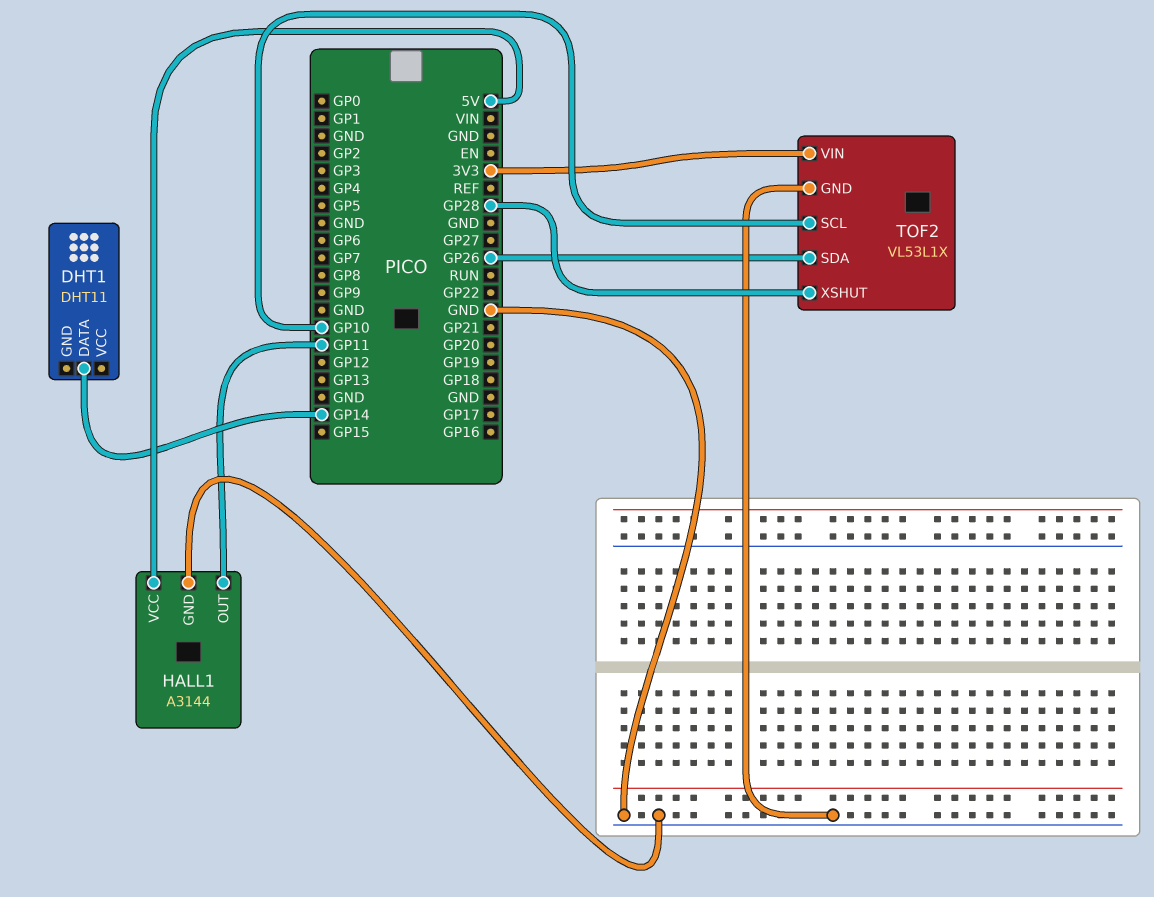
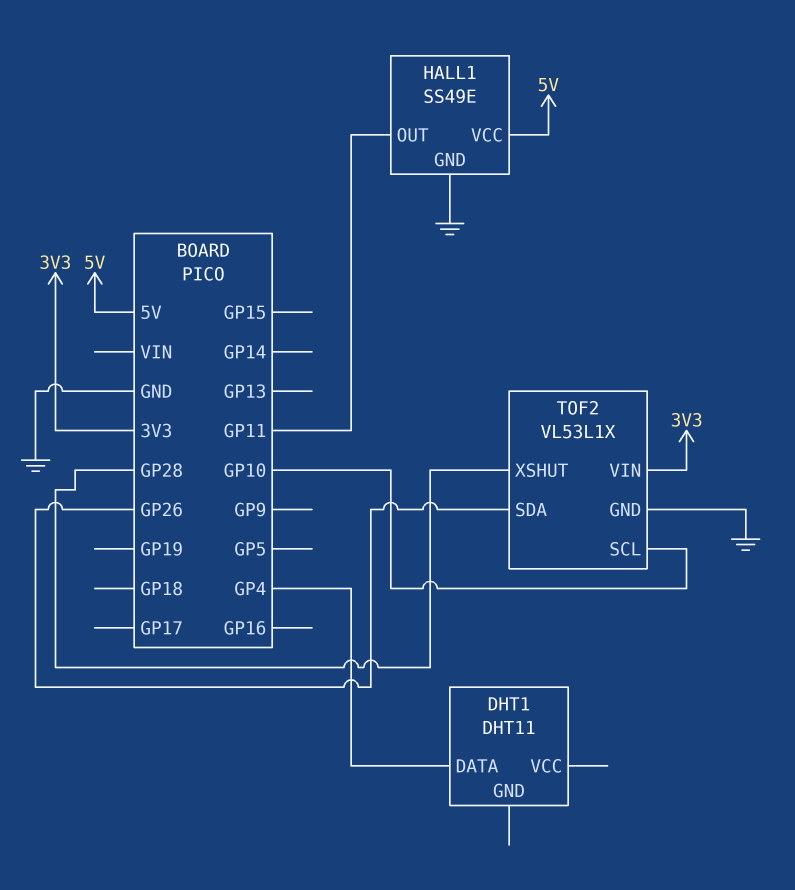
DHT1 pin DATA: GP14 -> GP4
HALL1: A3144 -> SS49E

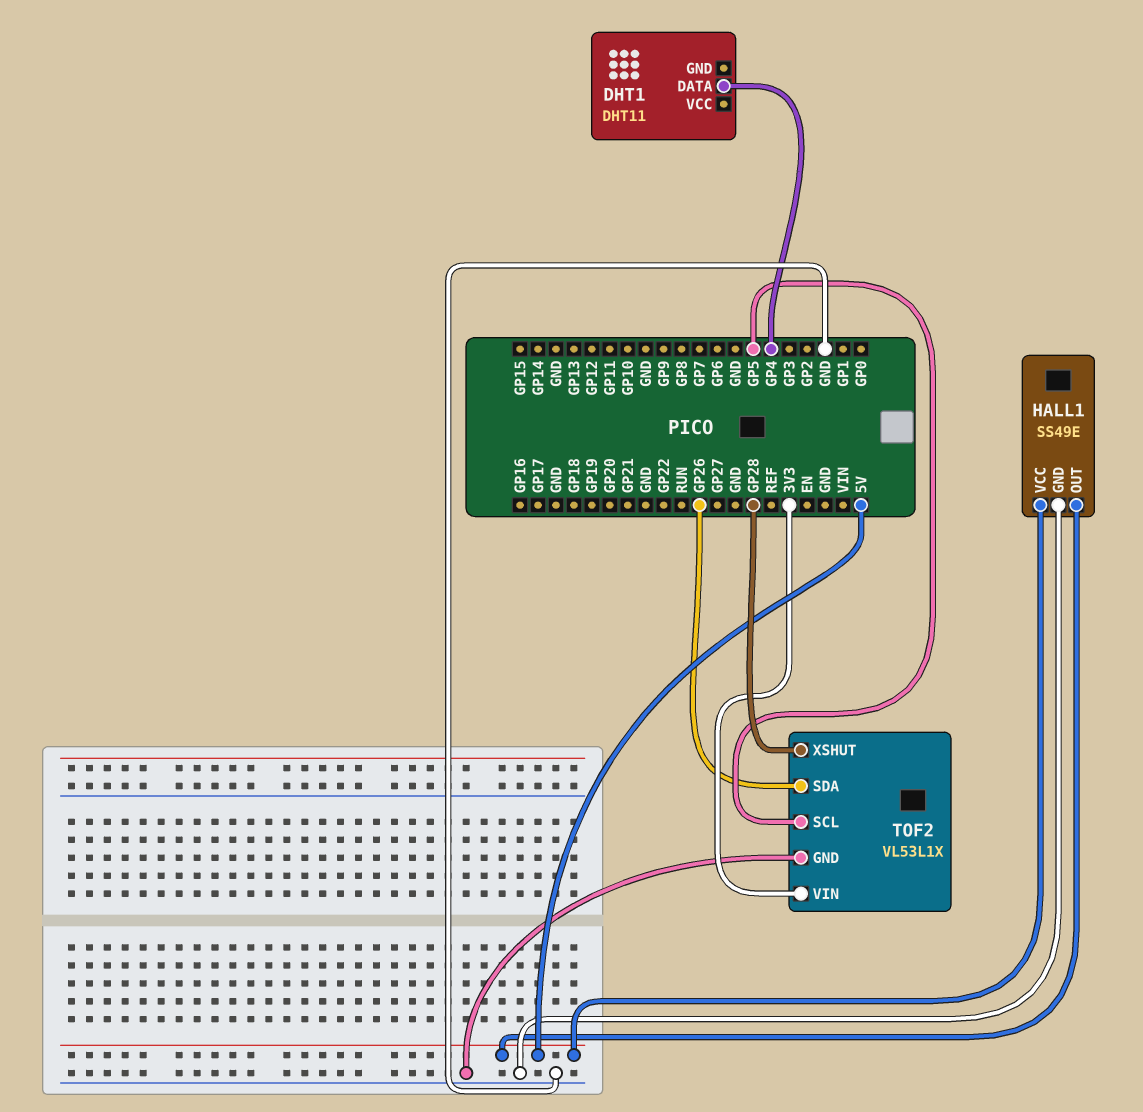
HALL1 pin OUT: GP11 -> 5V
TOF2 pin SCL: GP10 -> GP5

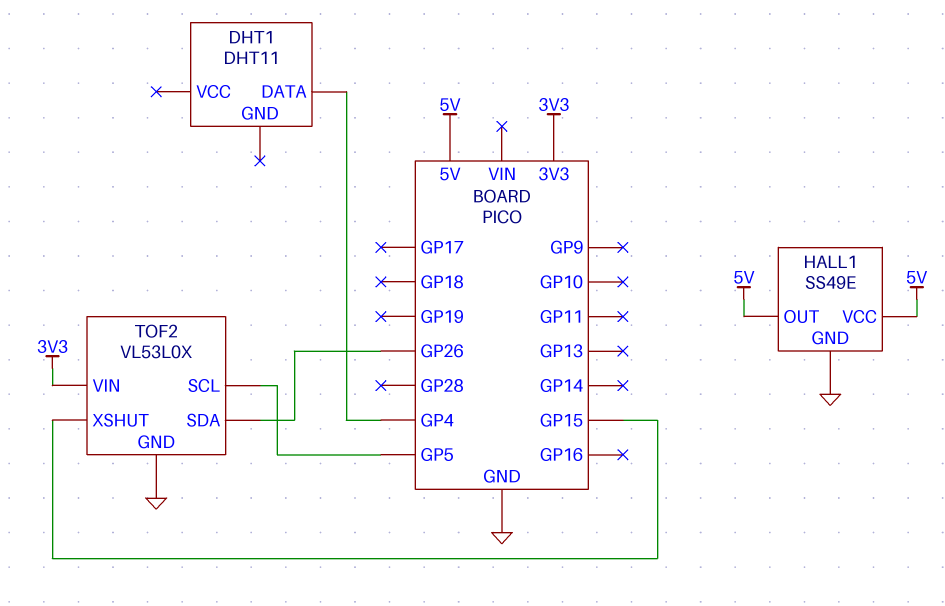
TOF2: VL53L1X -> VL53L0X
TOF2 pin XSHUT: GP28 -> GP15

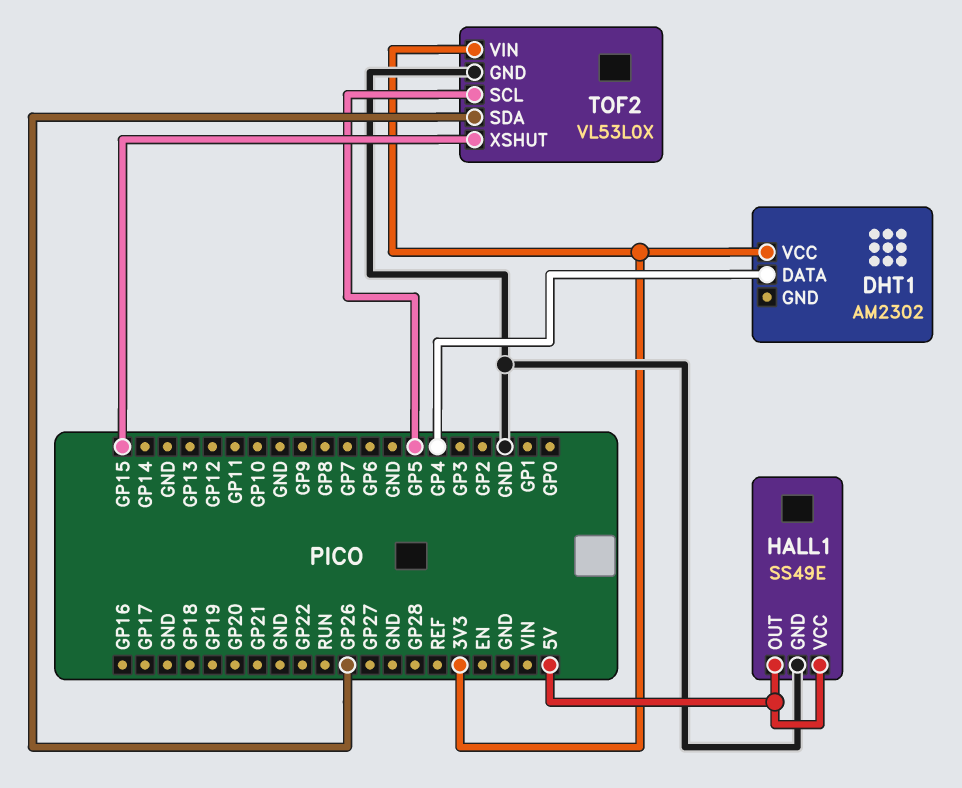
DHT1: DHT11 -> AM2302
DHT1 pin VCC: none -> 3V3

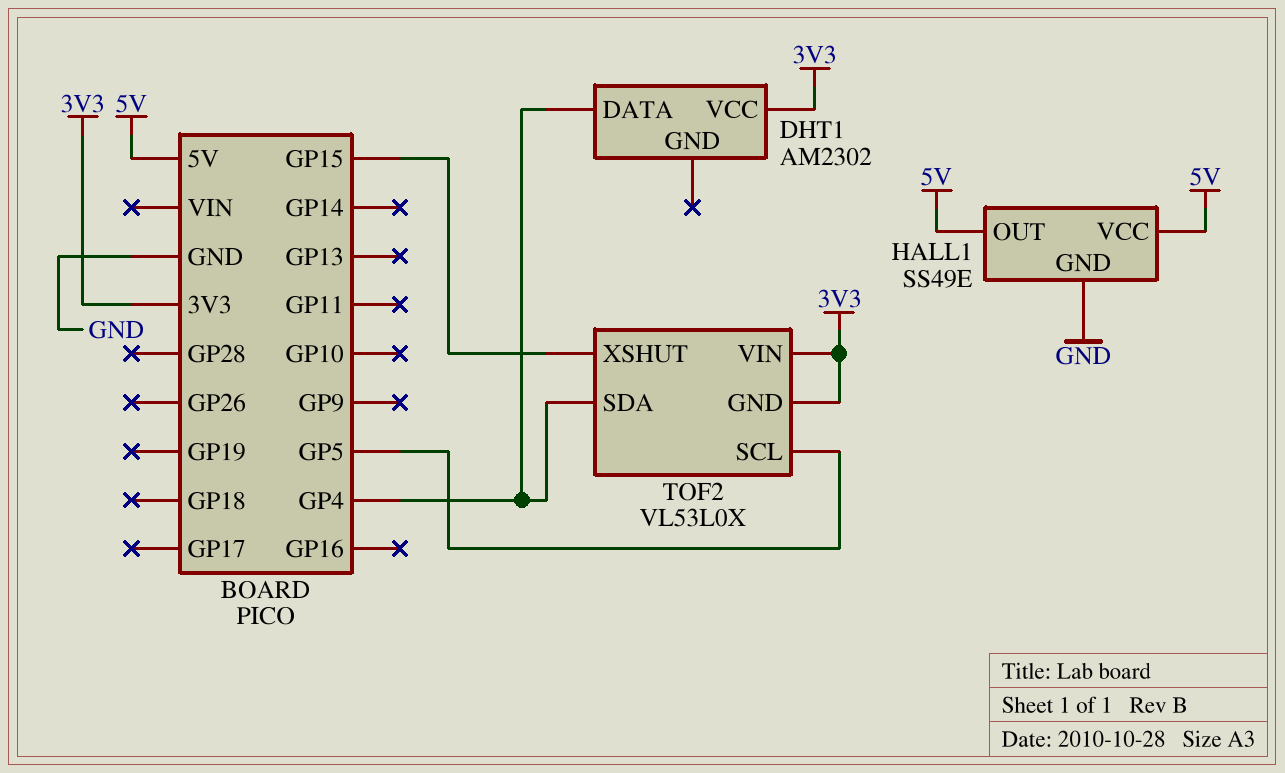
TOF2 pin GND: GND -> 3V3
TOF2 pin SDA: GP26 -> GP4

